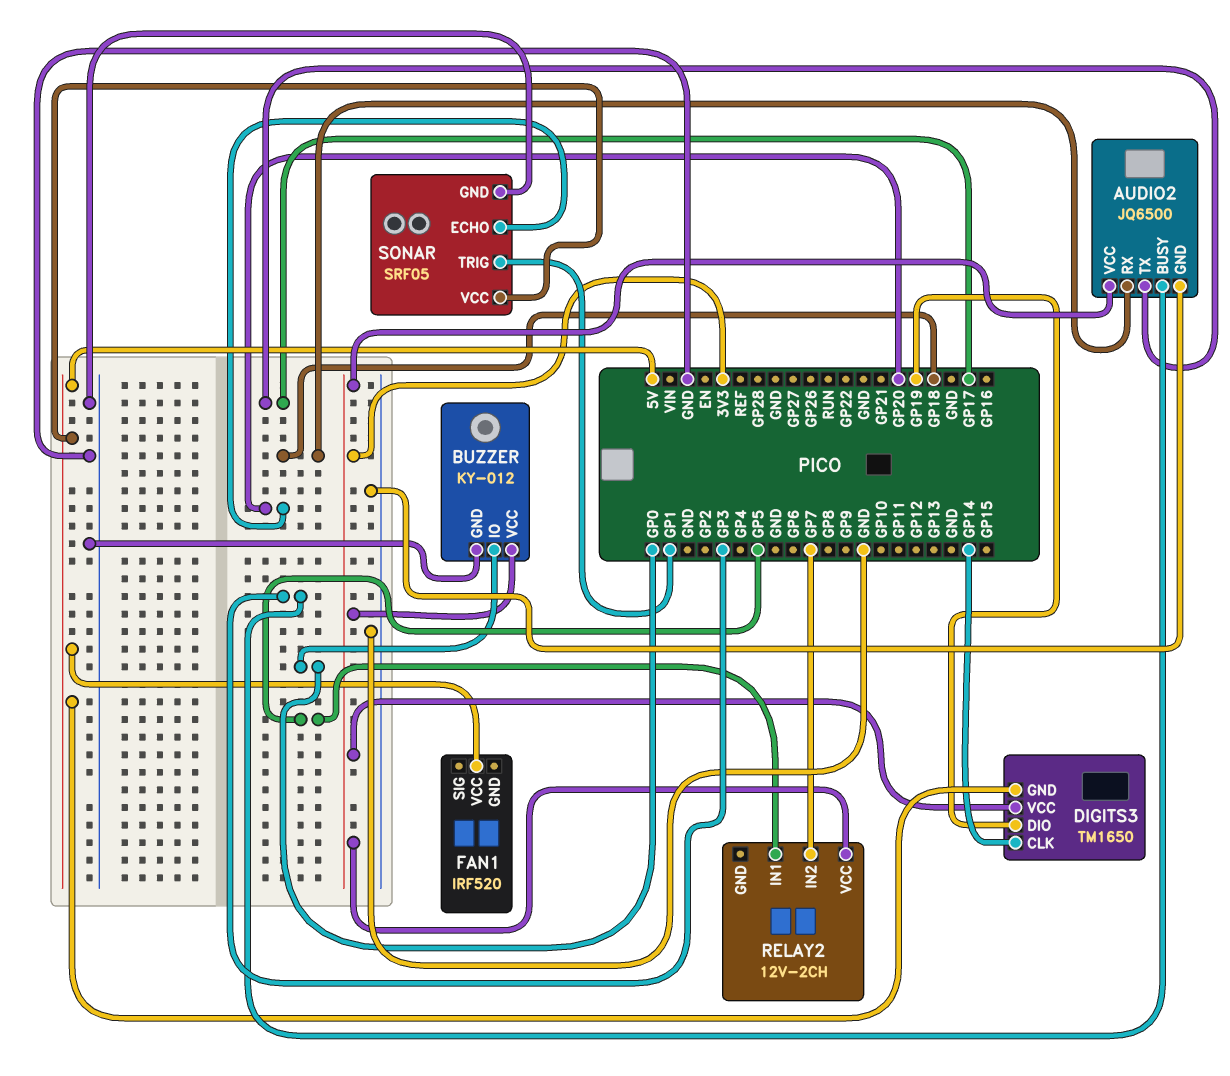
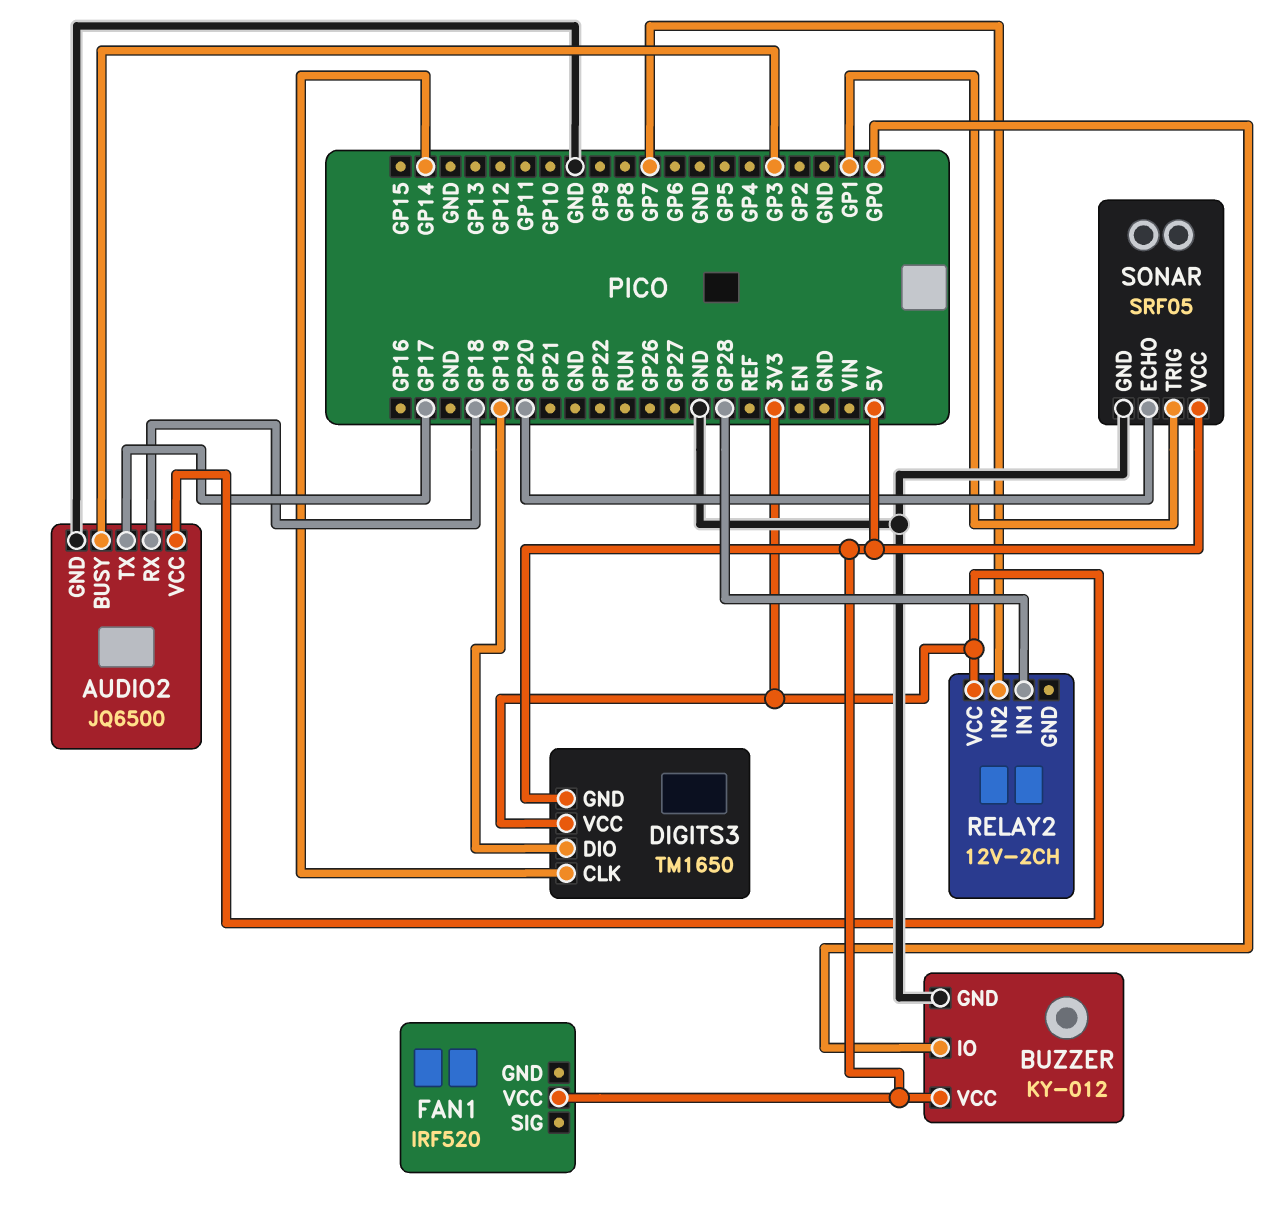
BUZZER pin VCC: 3V3 -> 5V
RELAY2 pin IN1: GP5 -> GP28

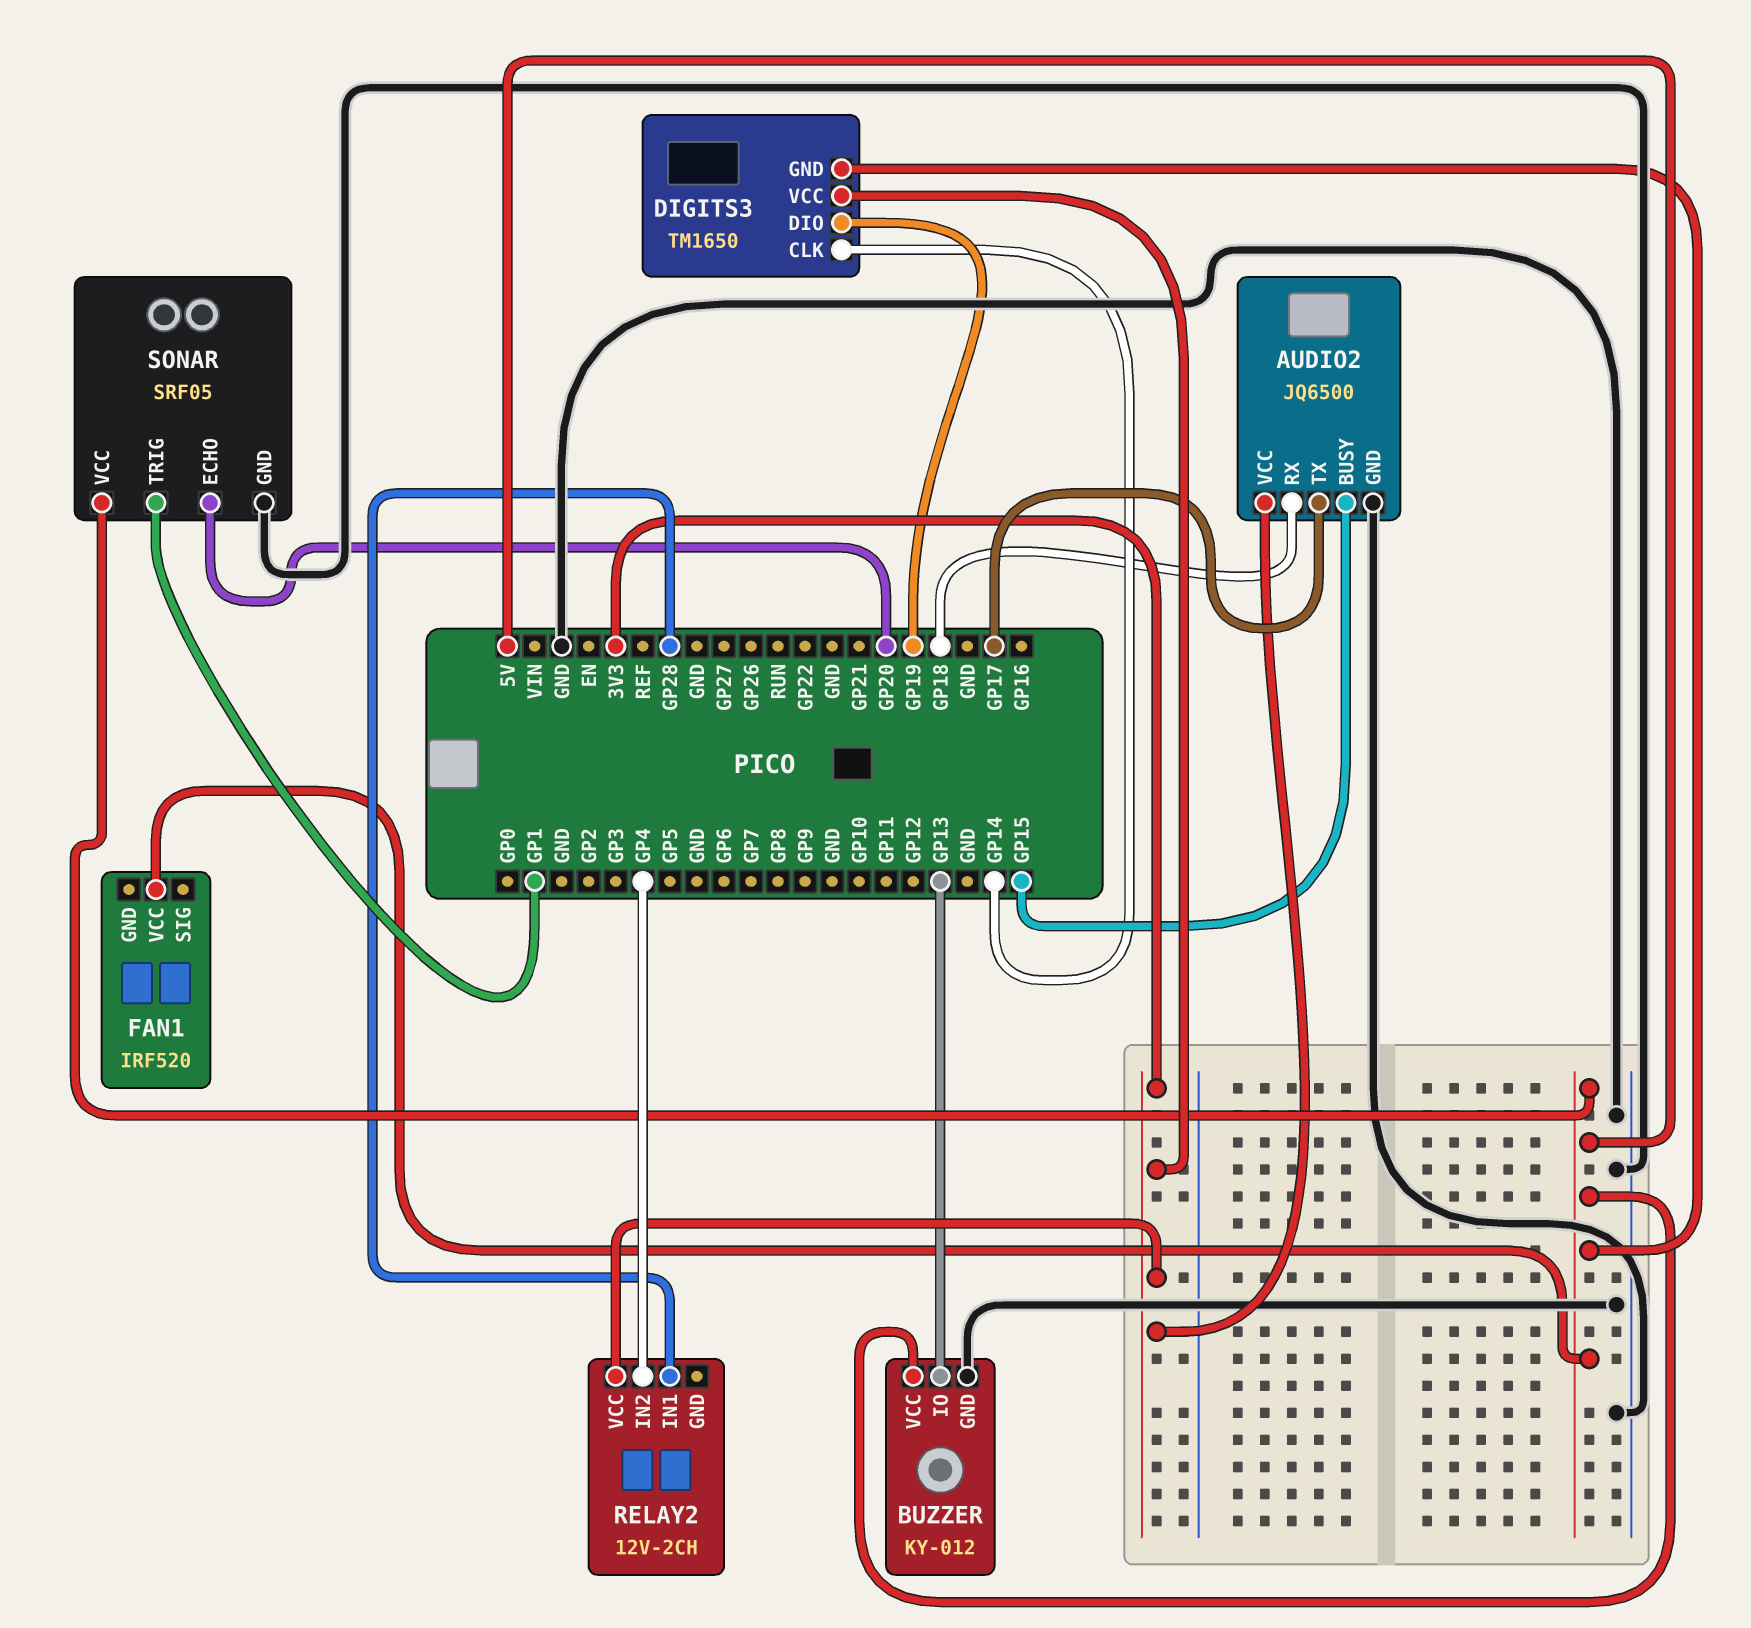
AUDIO2 pin BUSY: GP3 -> GP15
BUZZER pin IO: GP0 -> GP13
RELAY2 pin IN2: GP7 -> GP4

